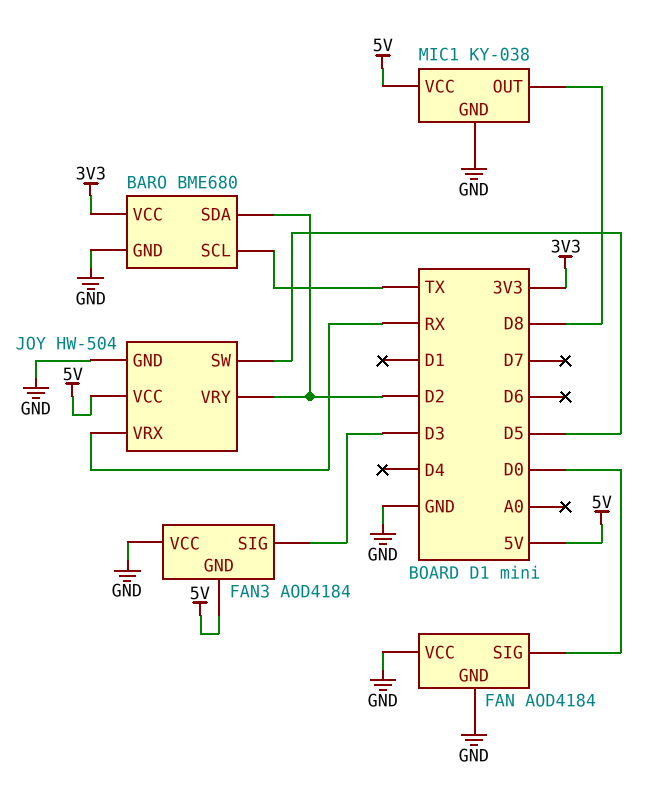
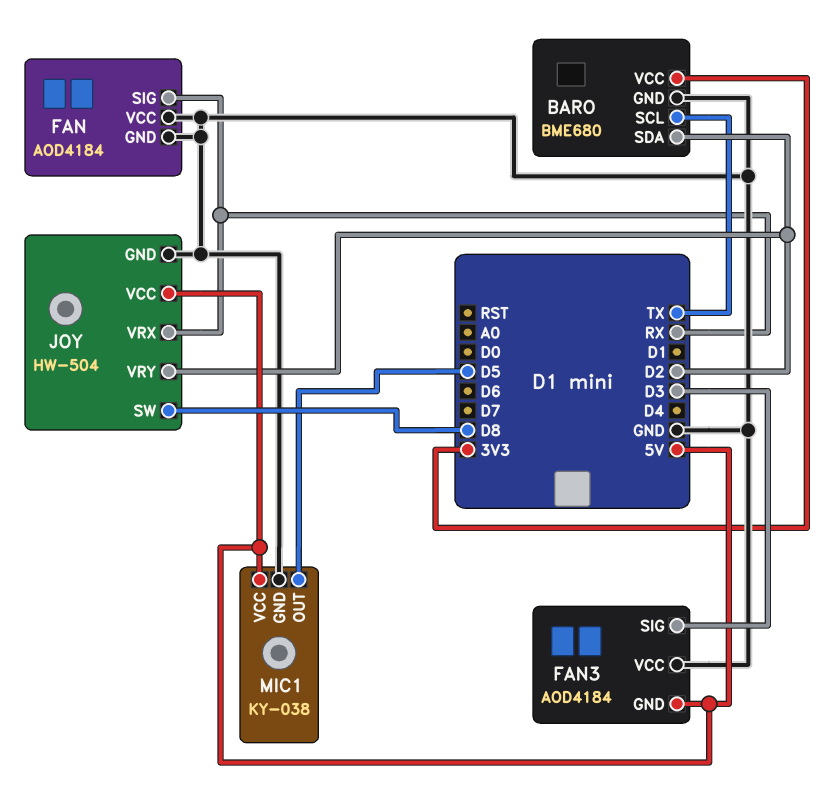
FAN pin SIG: D0 -> RX
JOY pin SW: D5 -> D8
MIC1 pin OUT: D8 -> D5

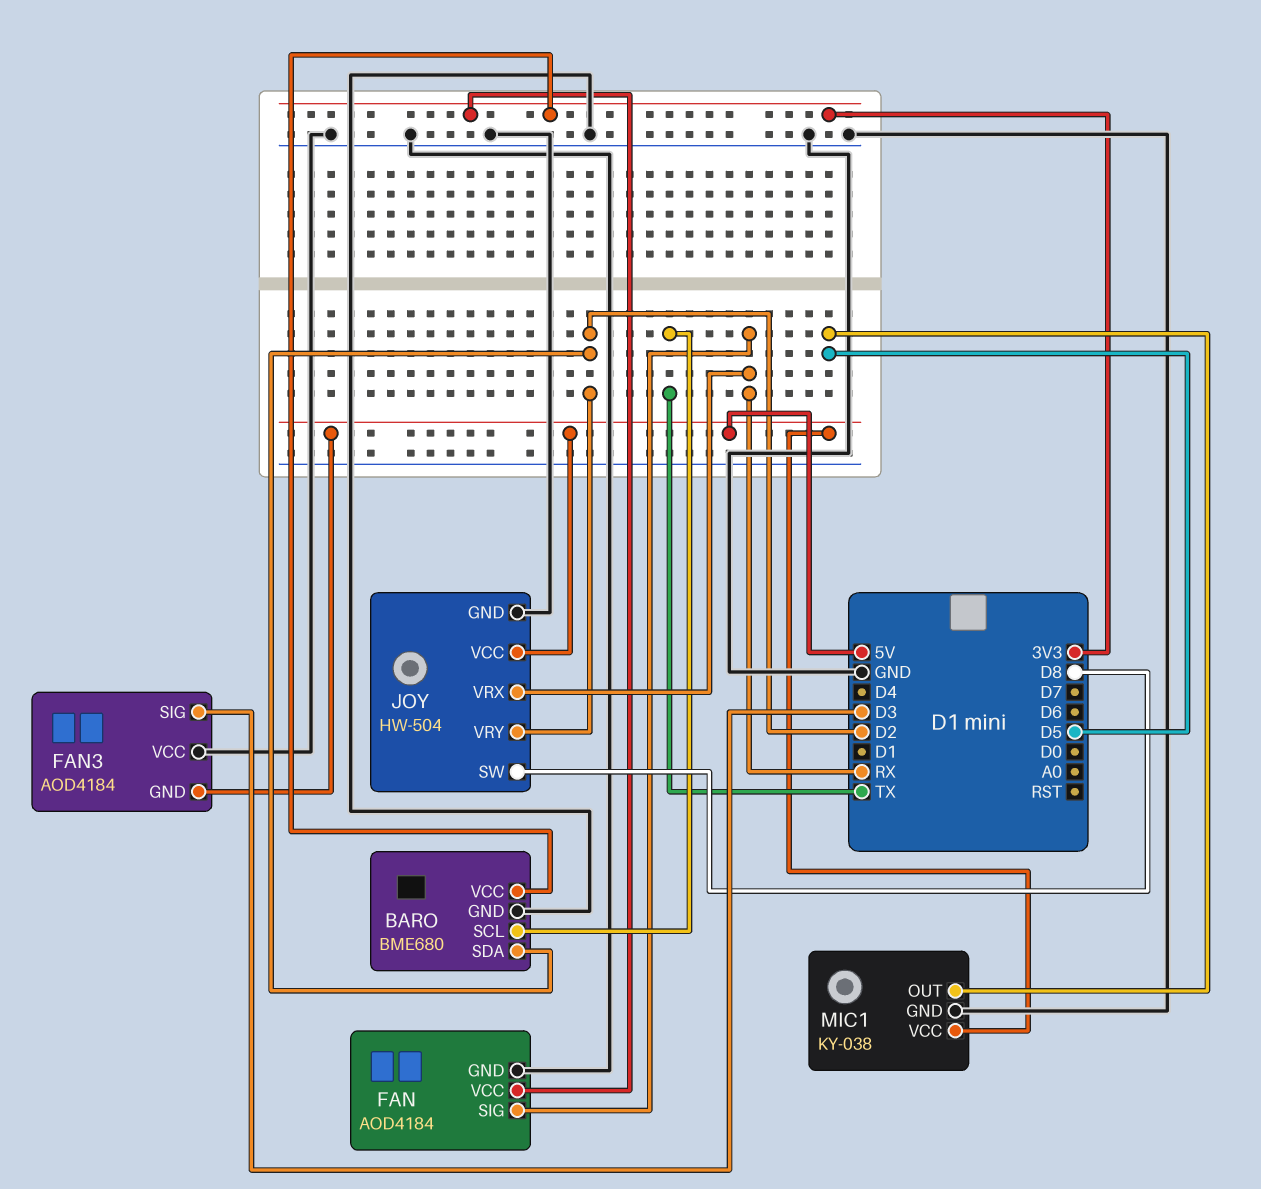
FAN pin VCC: GND -> 3V3

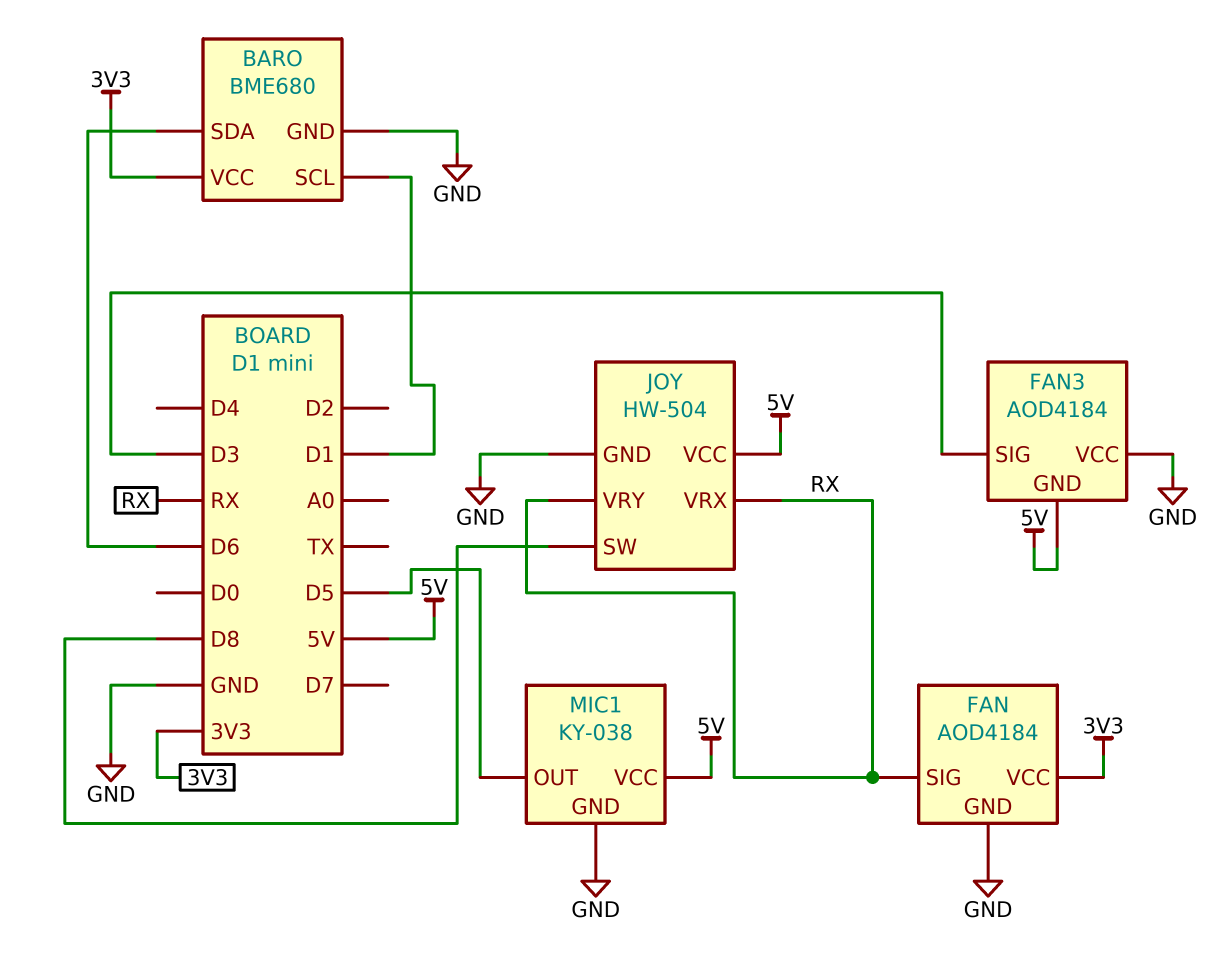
BARO pin SCL: TX -> D1
BARO pin SDA: D2 -> D6
JOY pin VRY: D2 -> RX

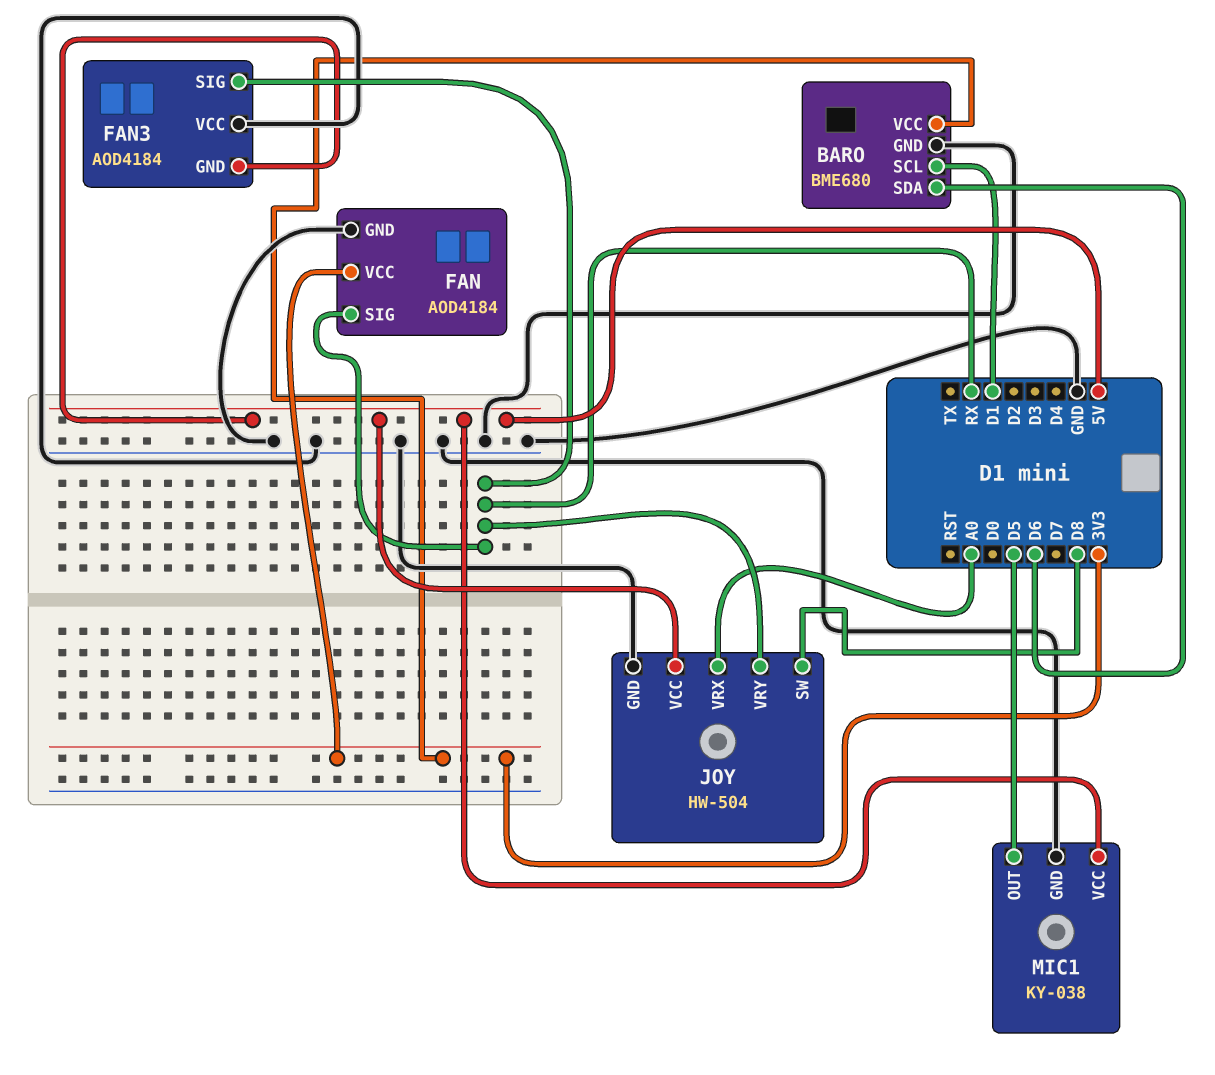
FAN3 pin SIG: D3 -> RX
JOY pin VRX: RX -> A0

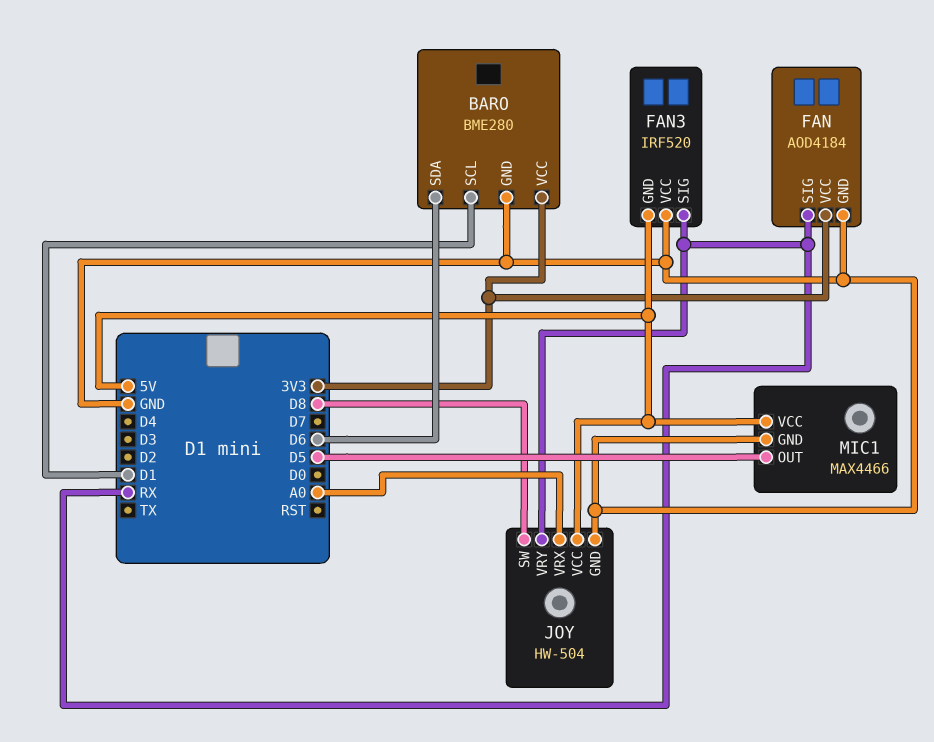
BARO: BME680 -> BME280
FAN3: AOD4184 -> IRF520
MIC1: KY-038 -> MAX4466

